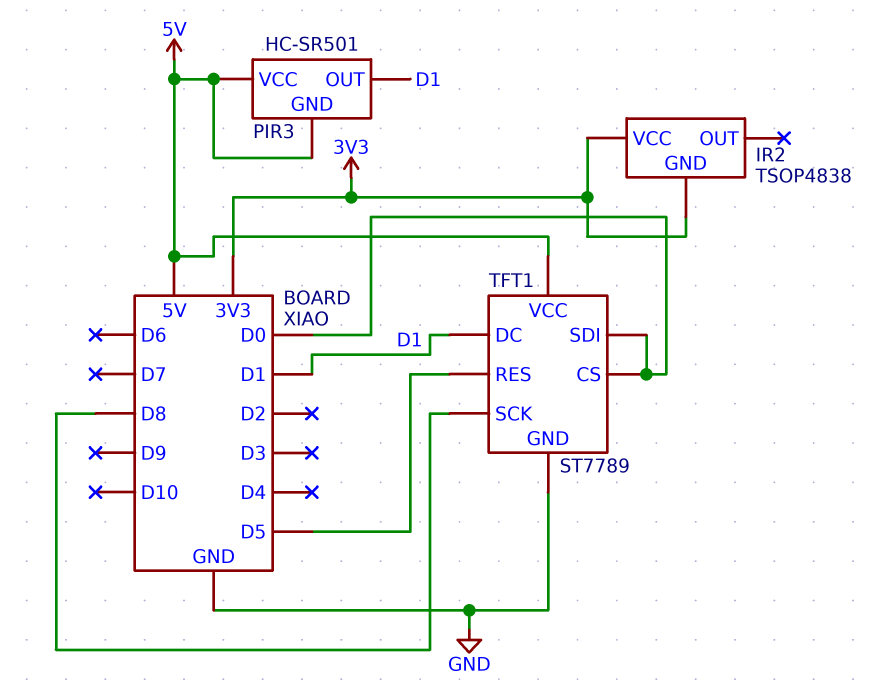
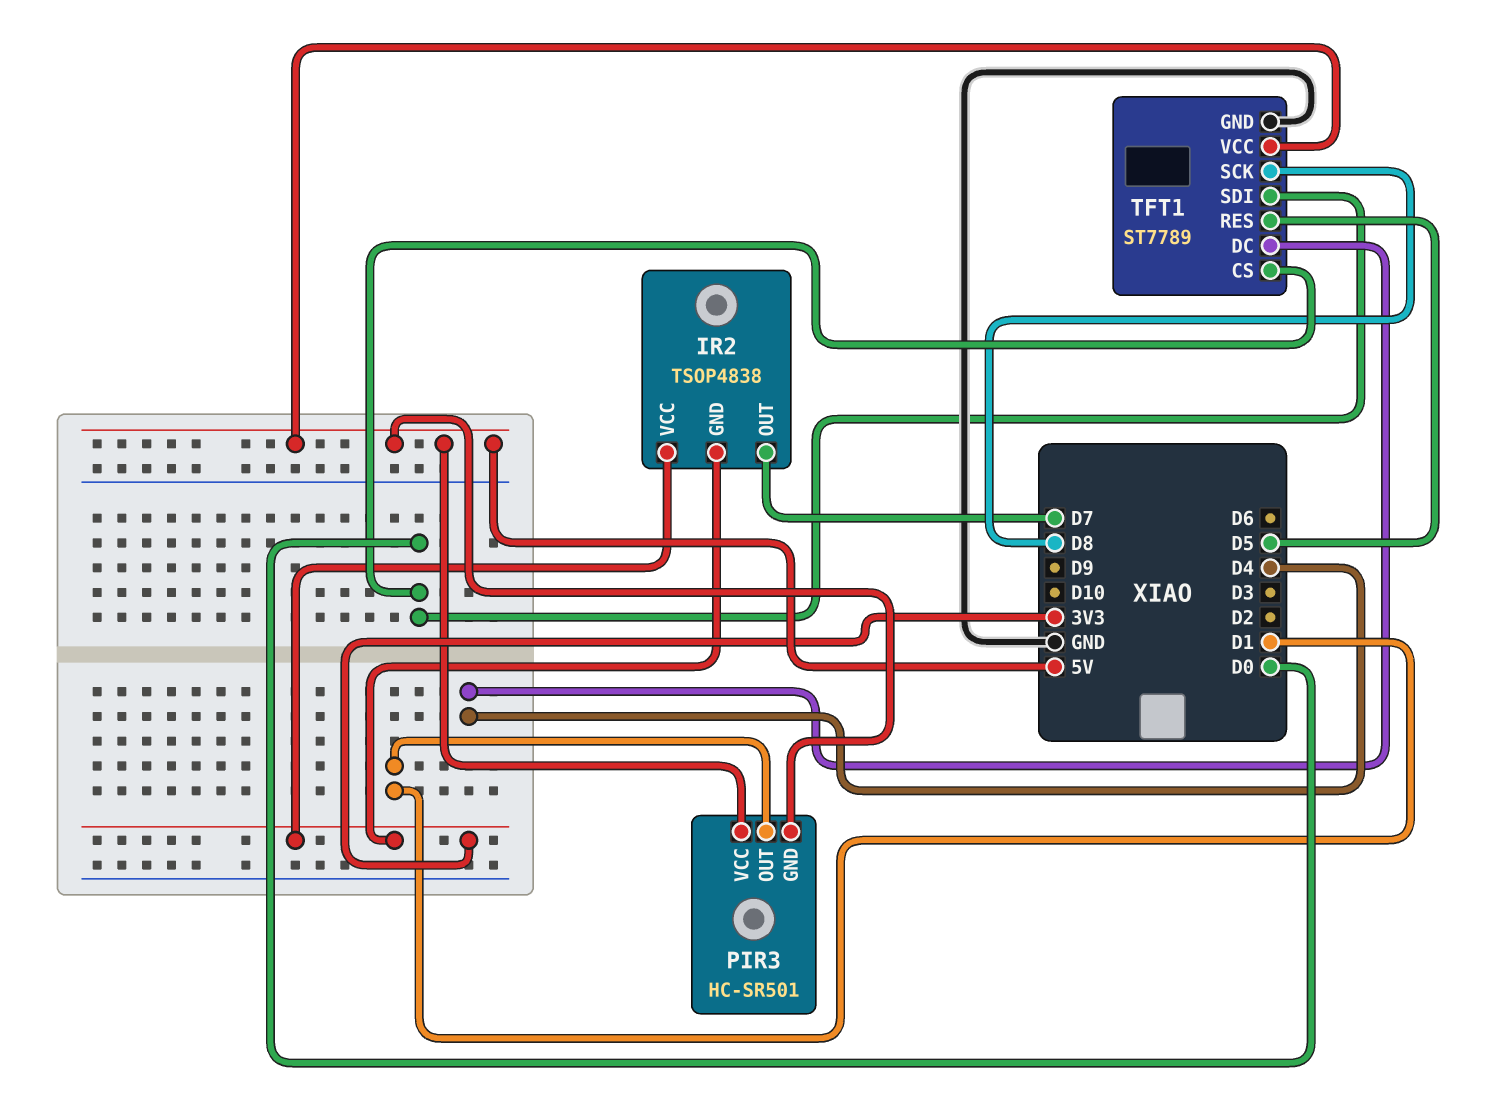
IR2 pin OUT: none -> D7
TFT1 pin DC: D1 -> D4

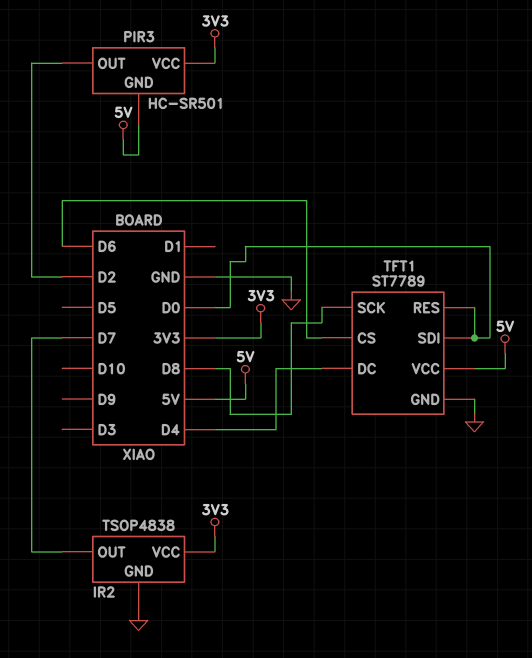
IR2 pin GND: 3V3 -> GND
PIR3 pin OUT: D1 -> D2
PIR3 pin VCC: 5V -> 3V3
TFT1 pin CS: D0 -> D6
TFT1 pin RES: D5 -> D0

